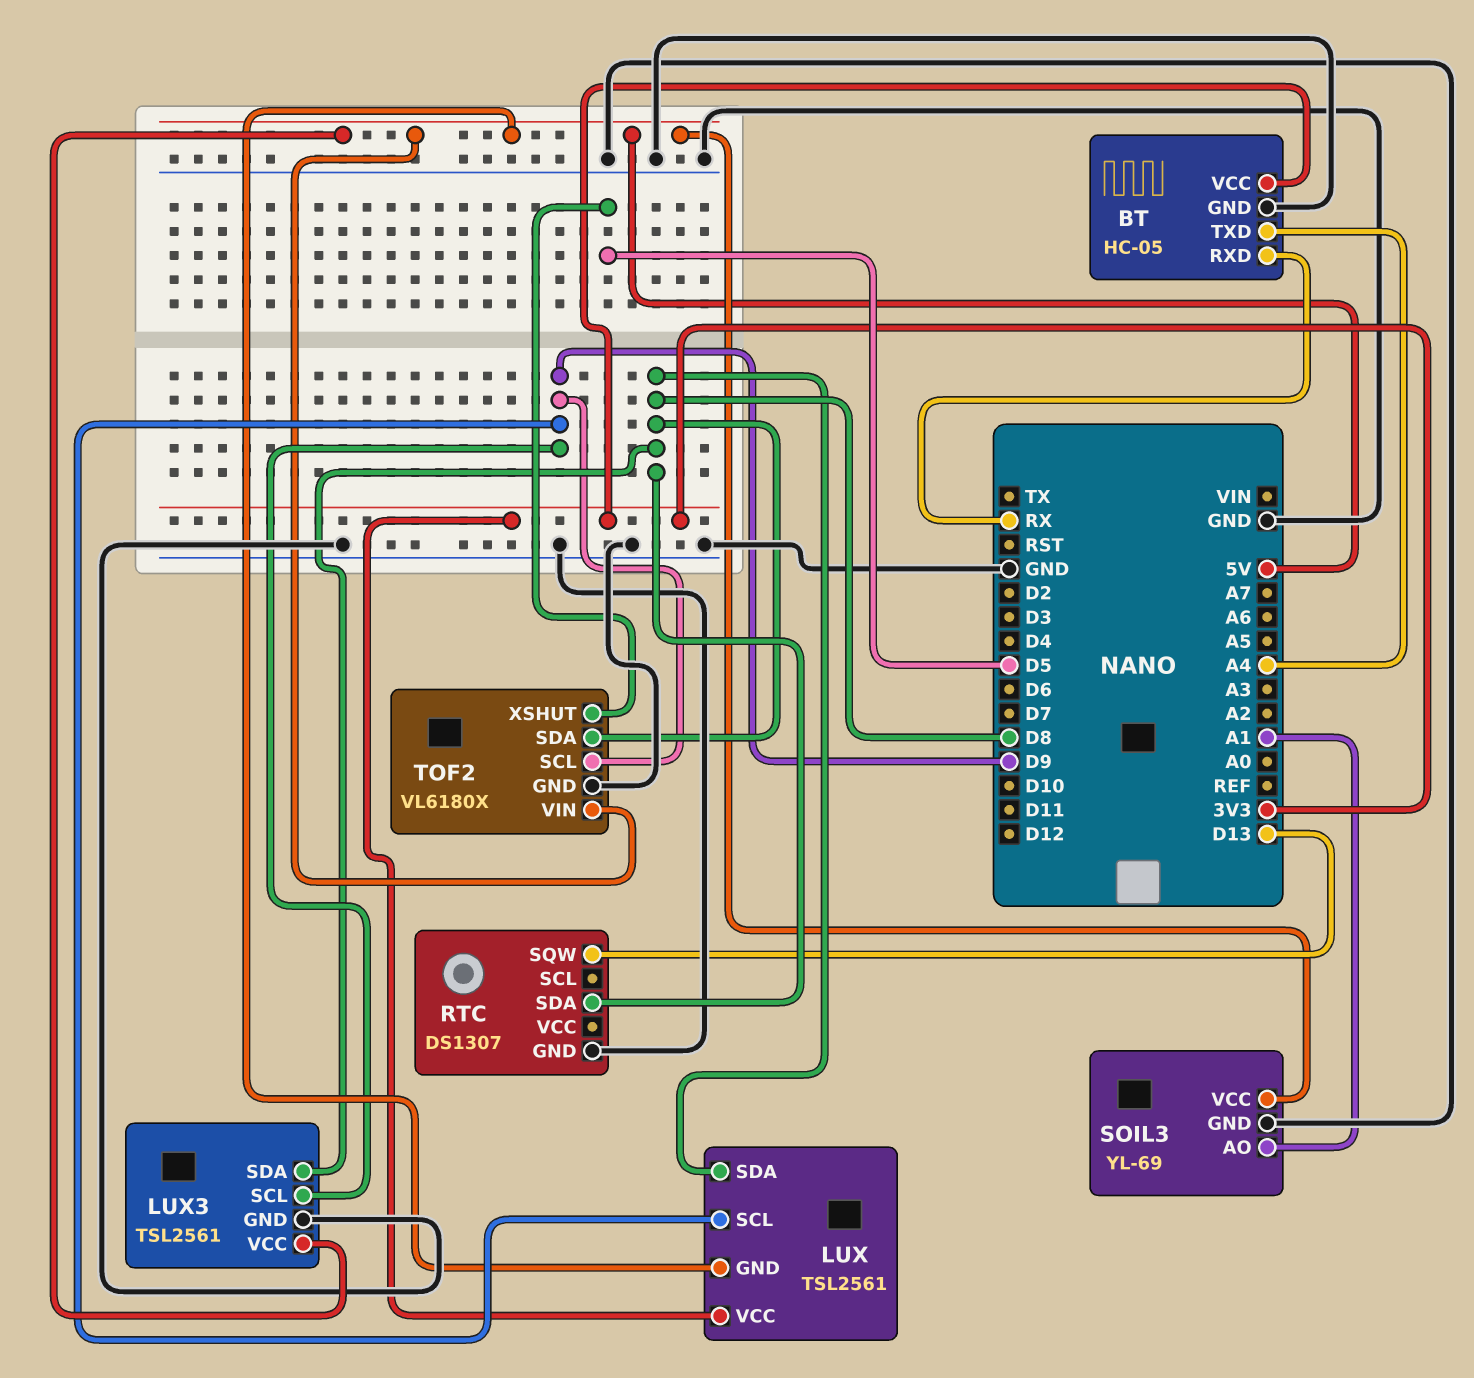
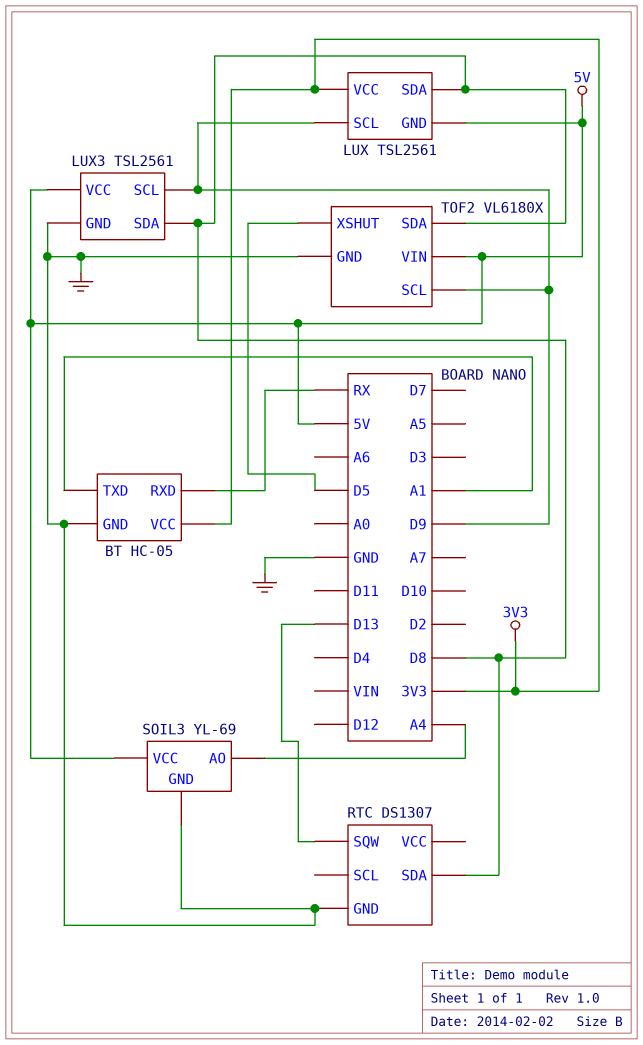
BT pin TXD: A4 -> A1
SOIL3 pin AO: A1 -> A4

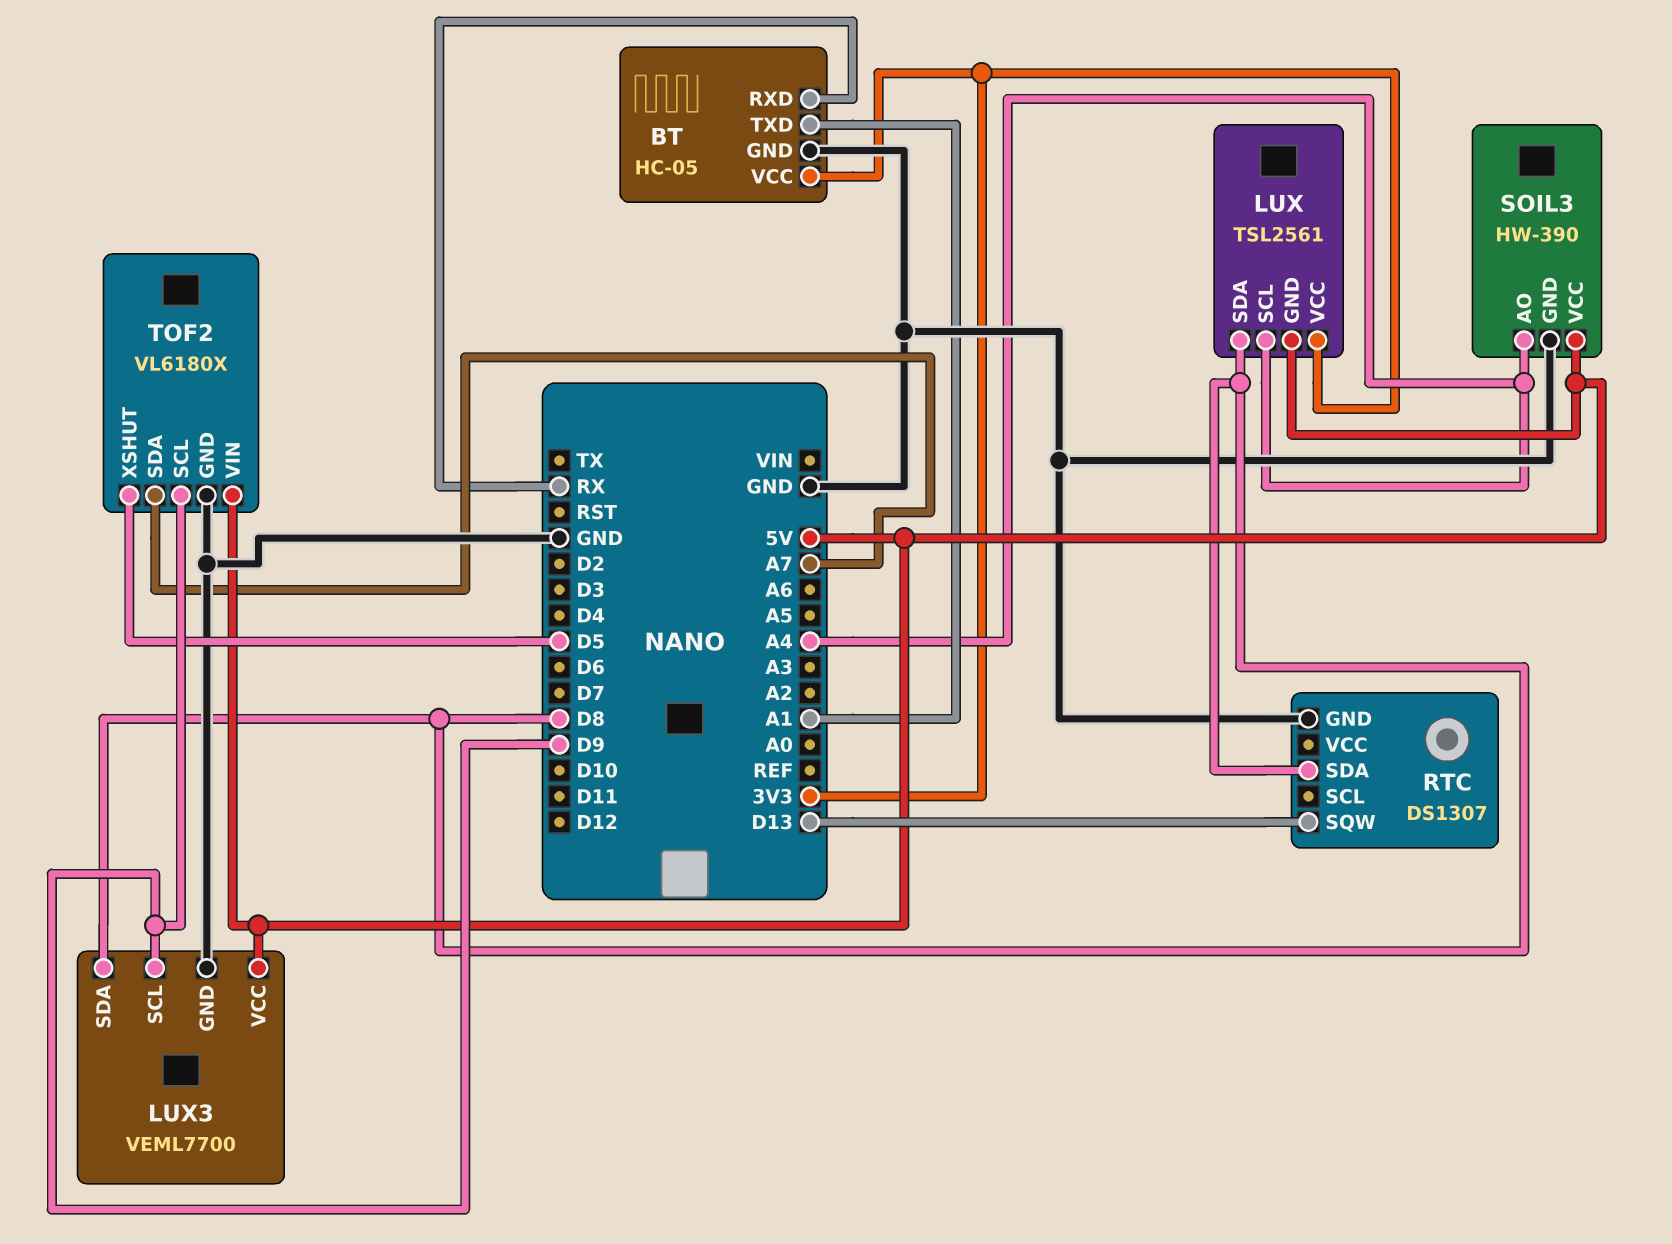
LUX pin SCL: D9 -> A4
LUX3: TSL2561 -> VEML7700
SOIL3: YL-69 -> HW-390
TOF2 pin SDA: D8 -> A7

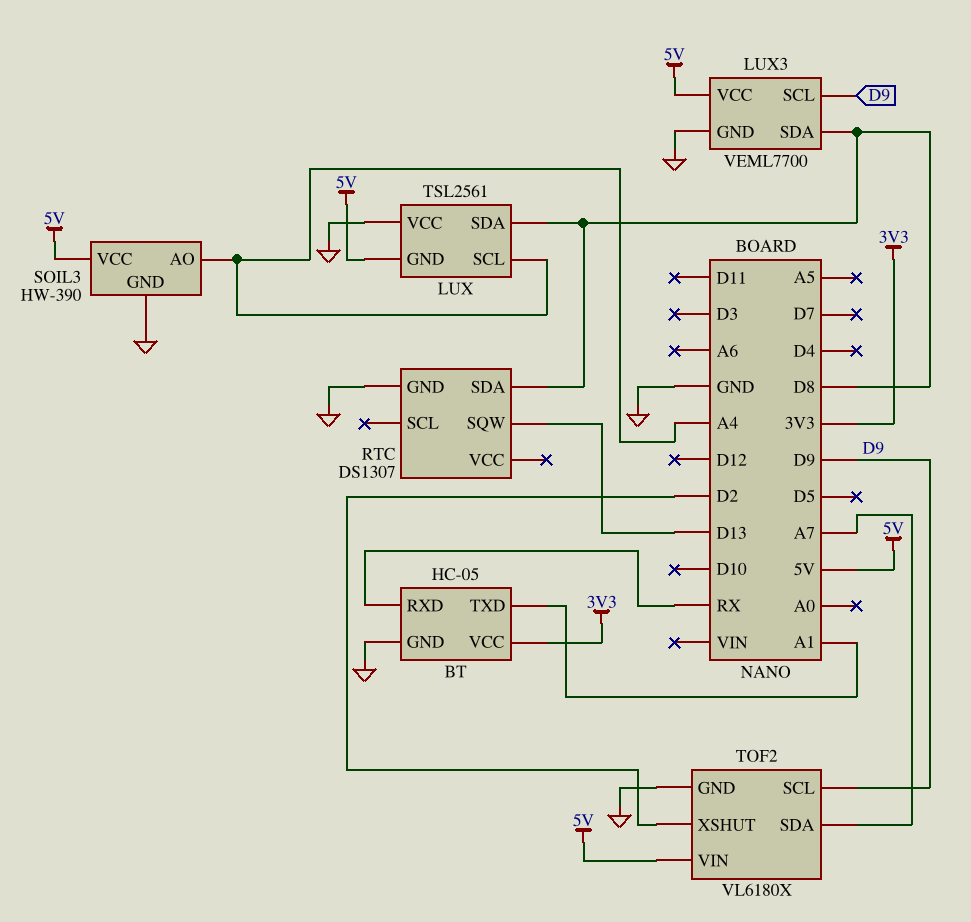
LUX pin VCC: 3V3 -> GND
TOF2 pin XSHUT: D5 -> D2

